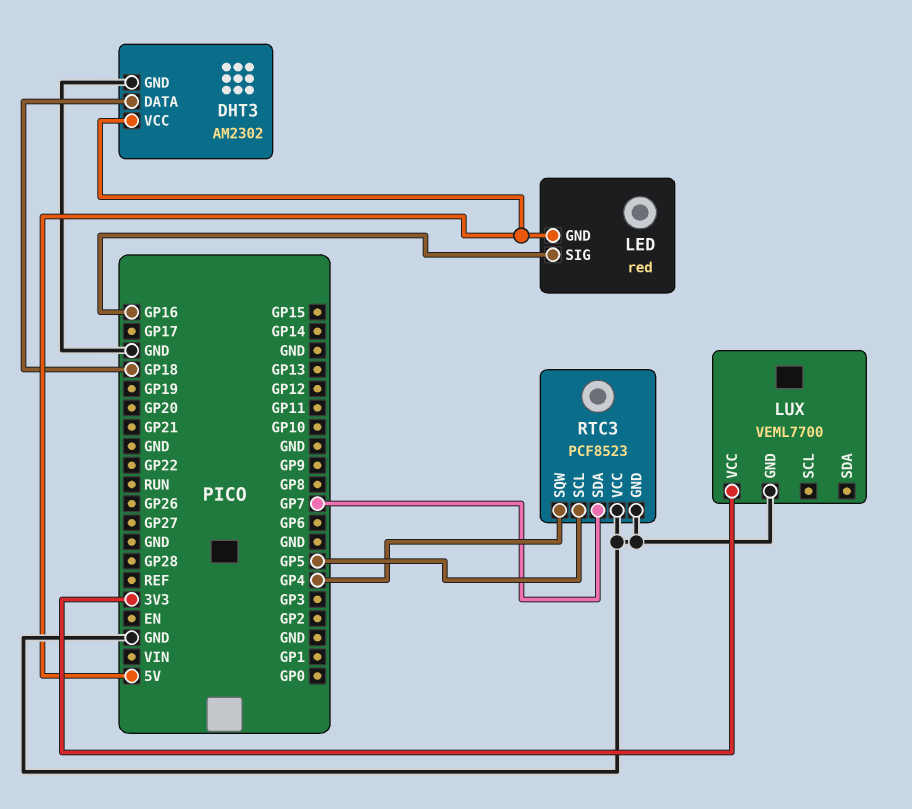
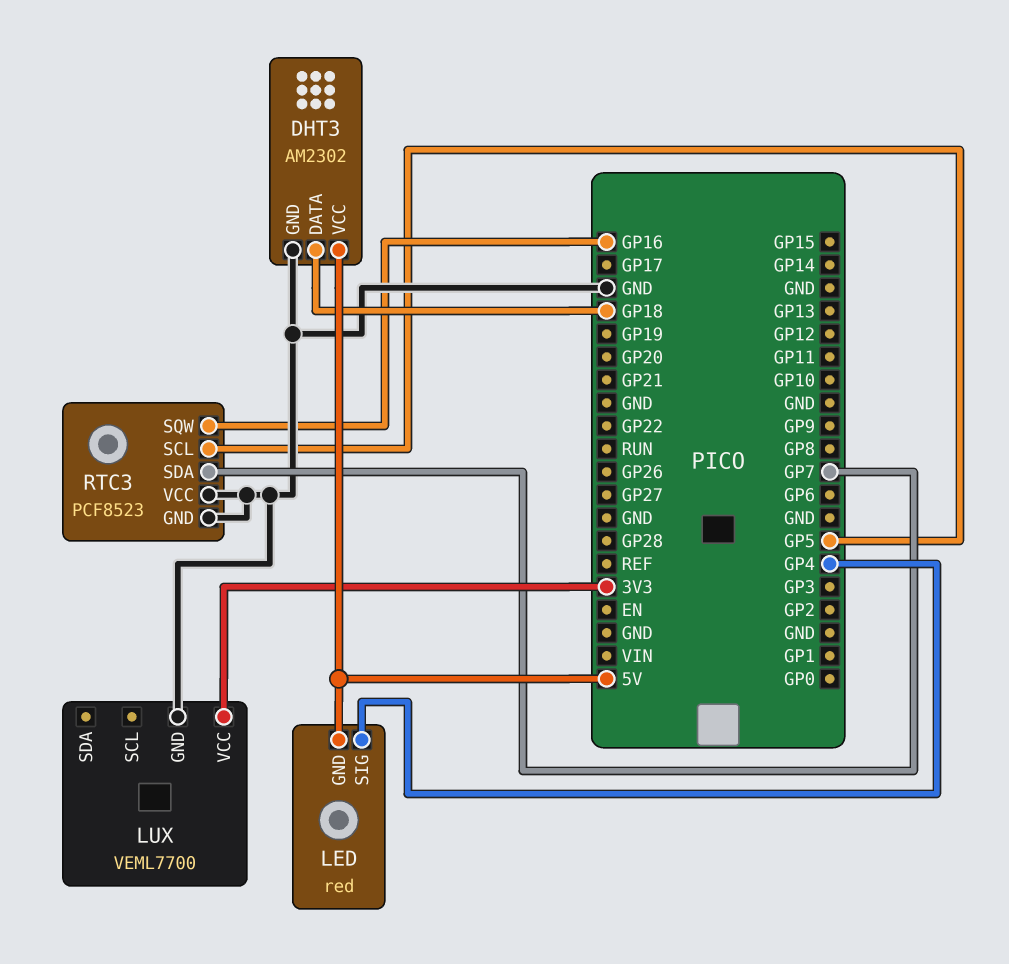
LED pin SIG: GP16 -> GP4
RTC3 pin SQW: GP4 -> GP16

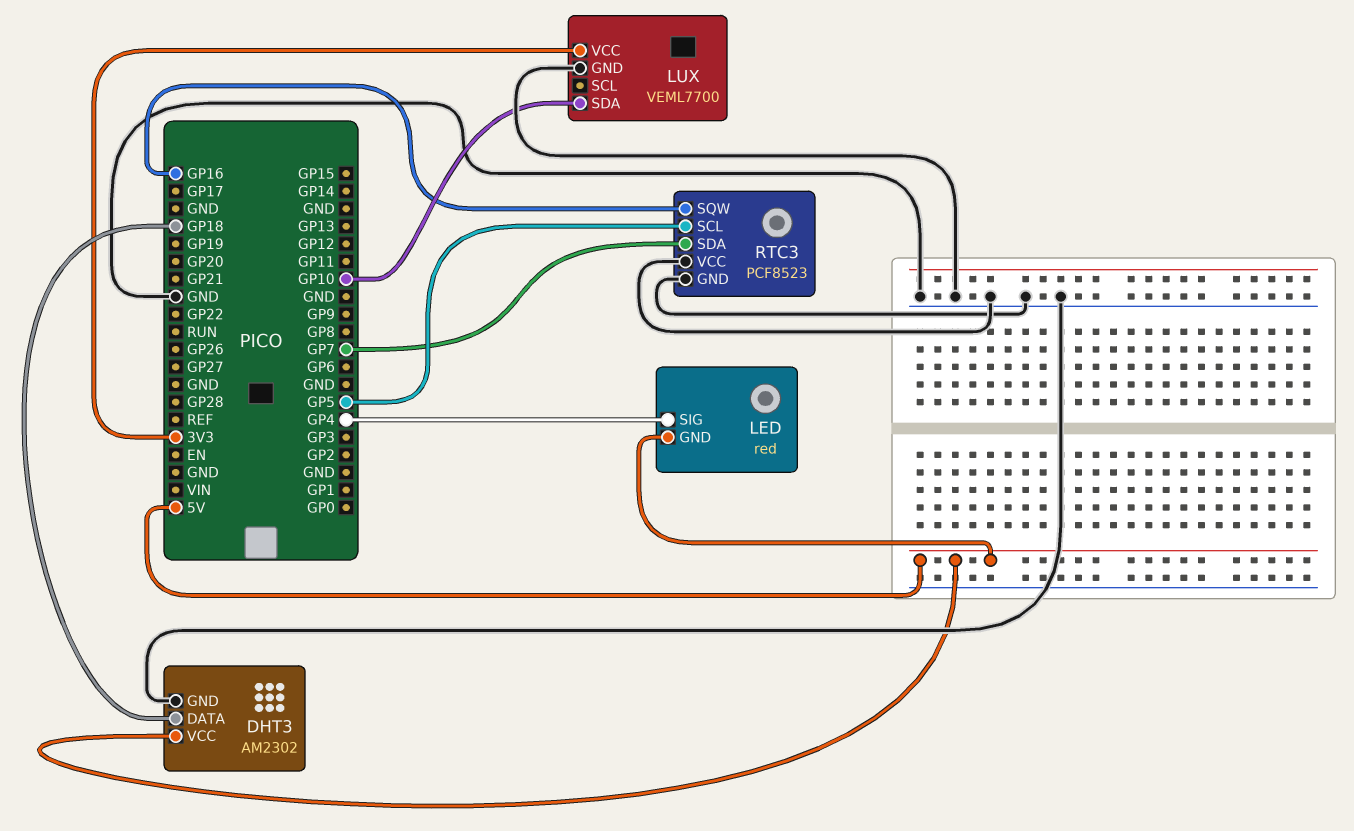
LUX pin SDA: none -> GP10

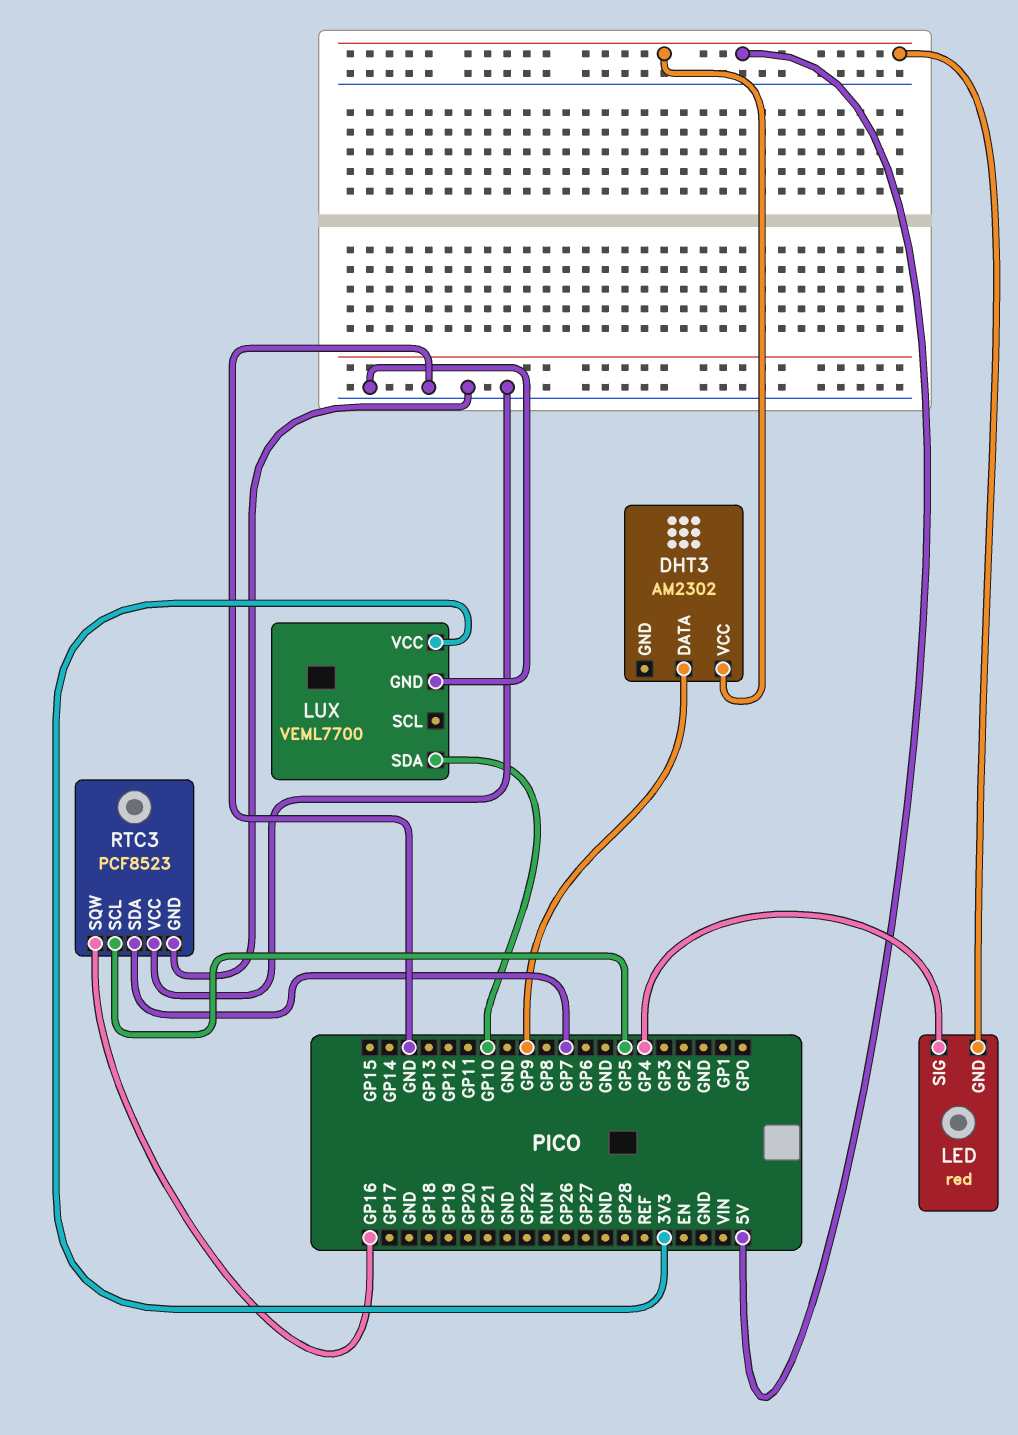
DHT3 pin DATA: GP18 -> GP9
DHT3 pin GND: GND -> none

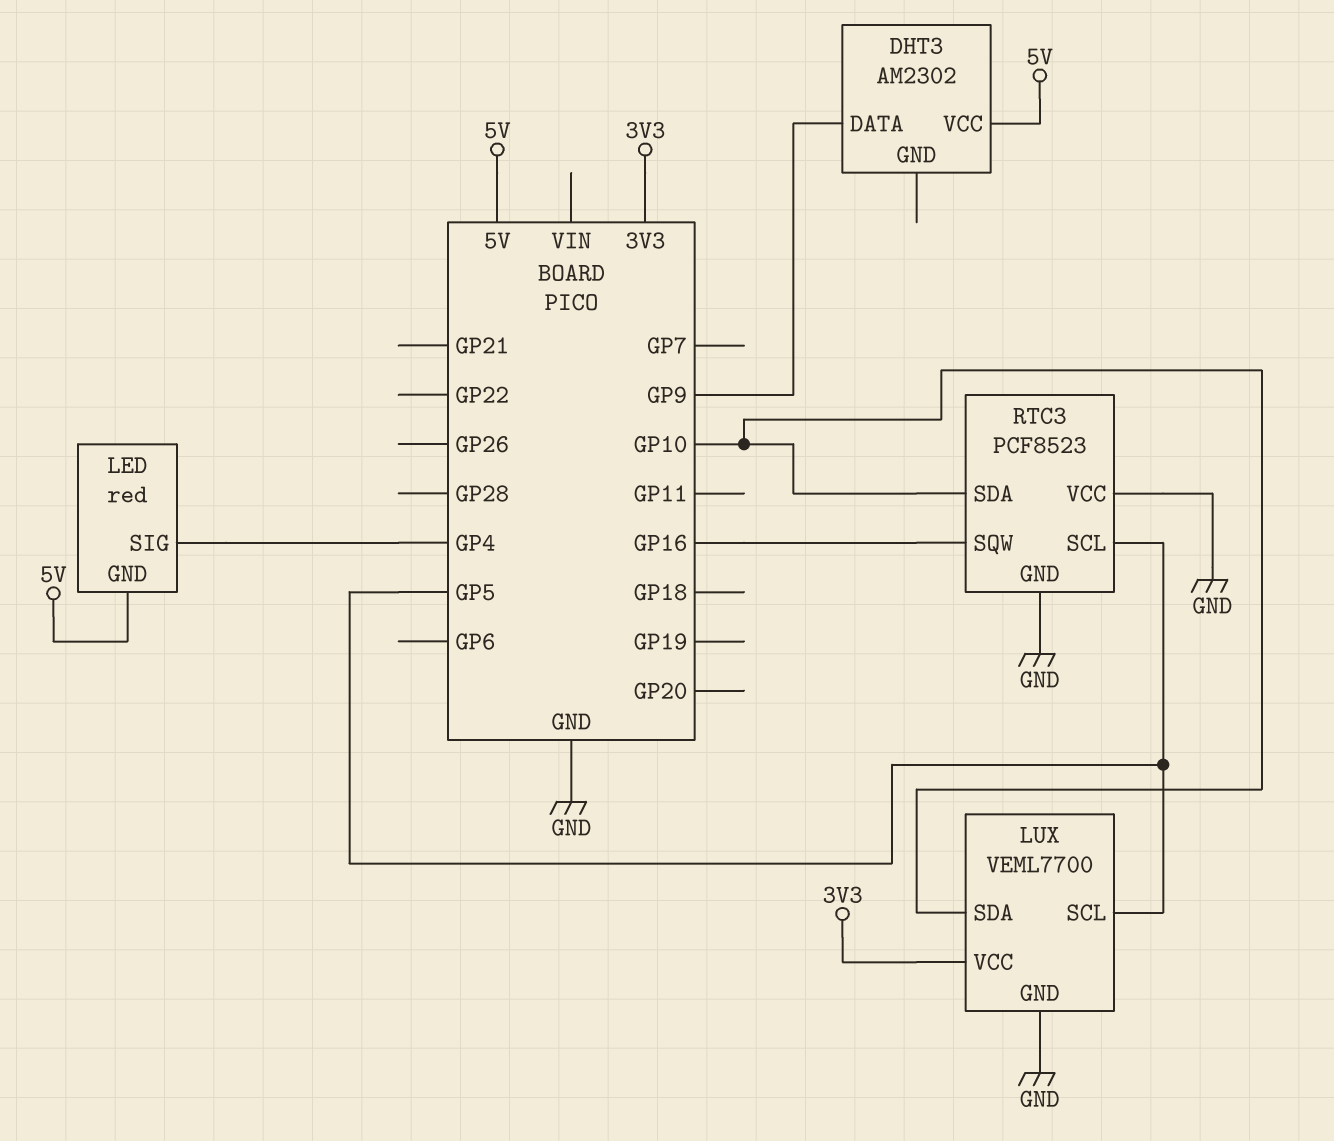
LUX pin SCL: none -> GP5
RTC3 pin SDA: GP7 -> GP10

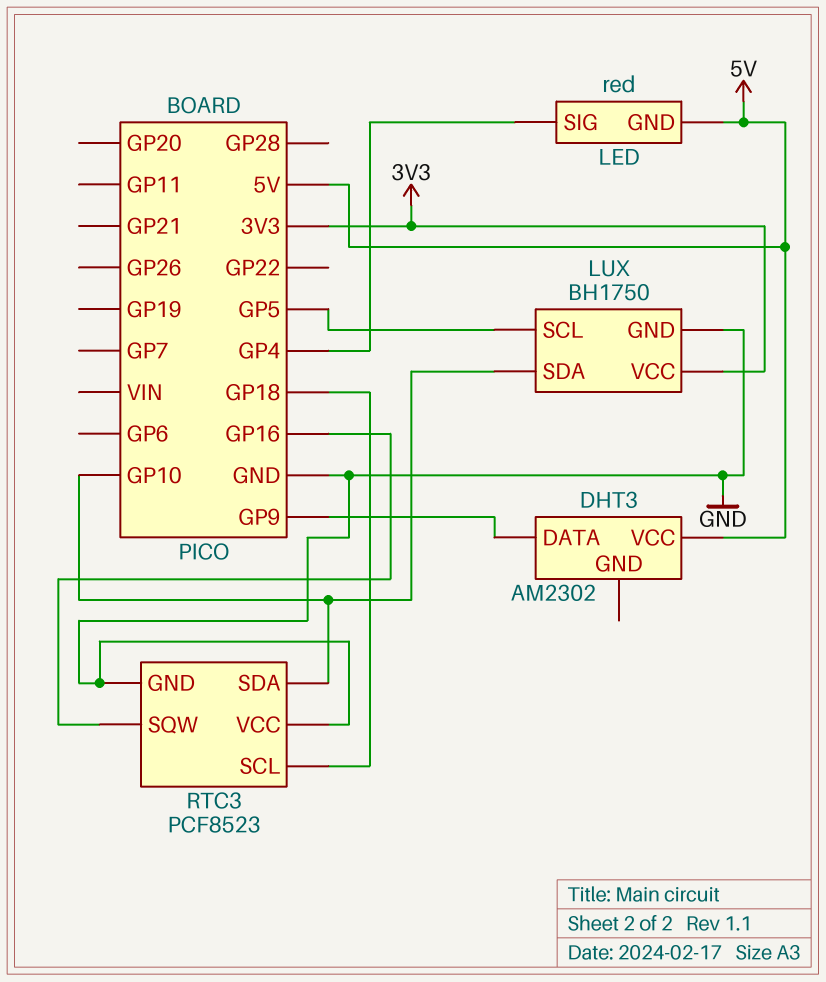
LUX: VEML7700 -> BH1750
RTC3 pin SCL: GP5 -> GP18

